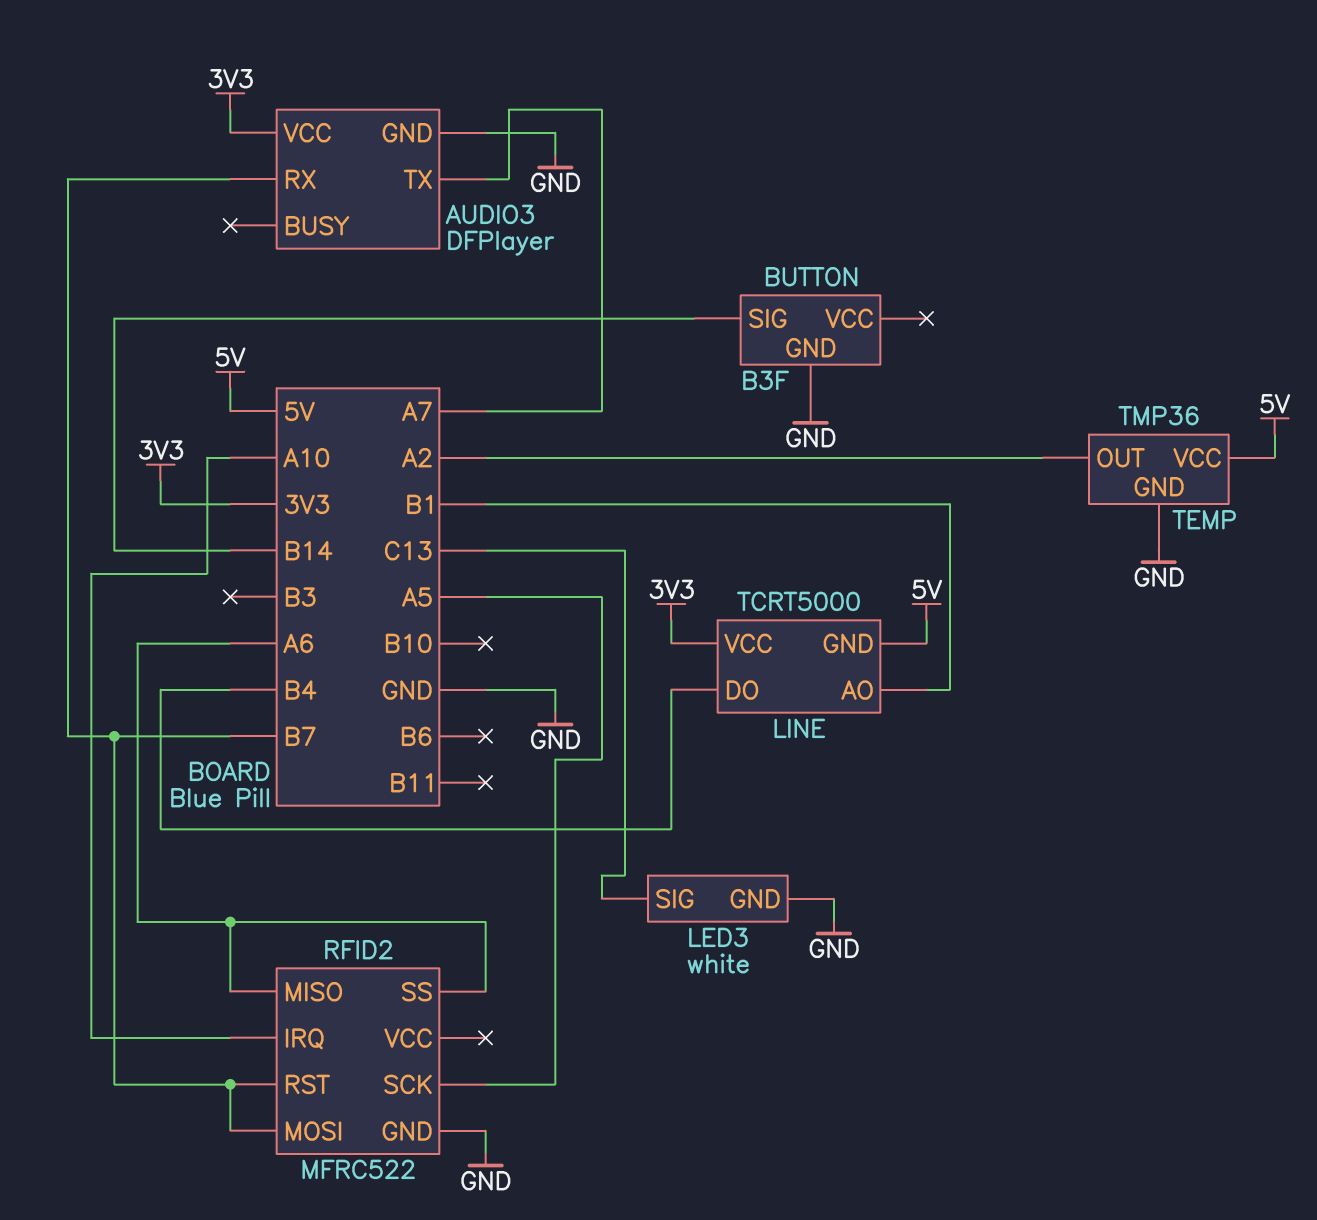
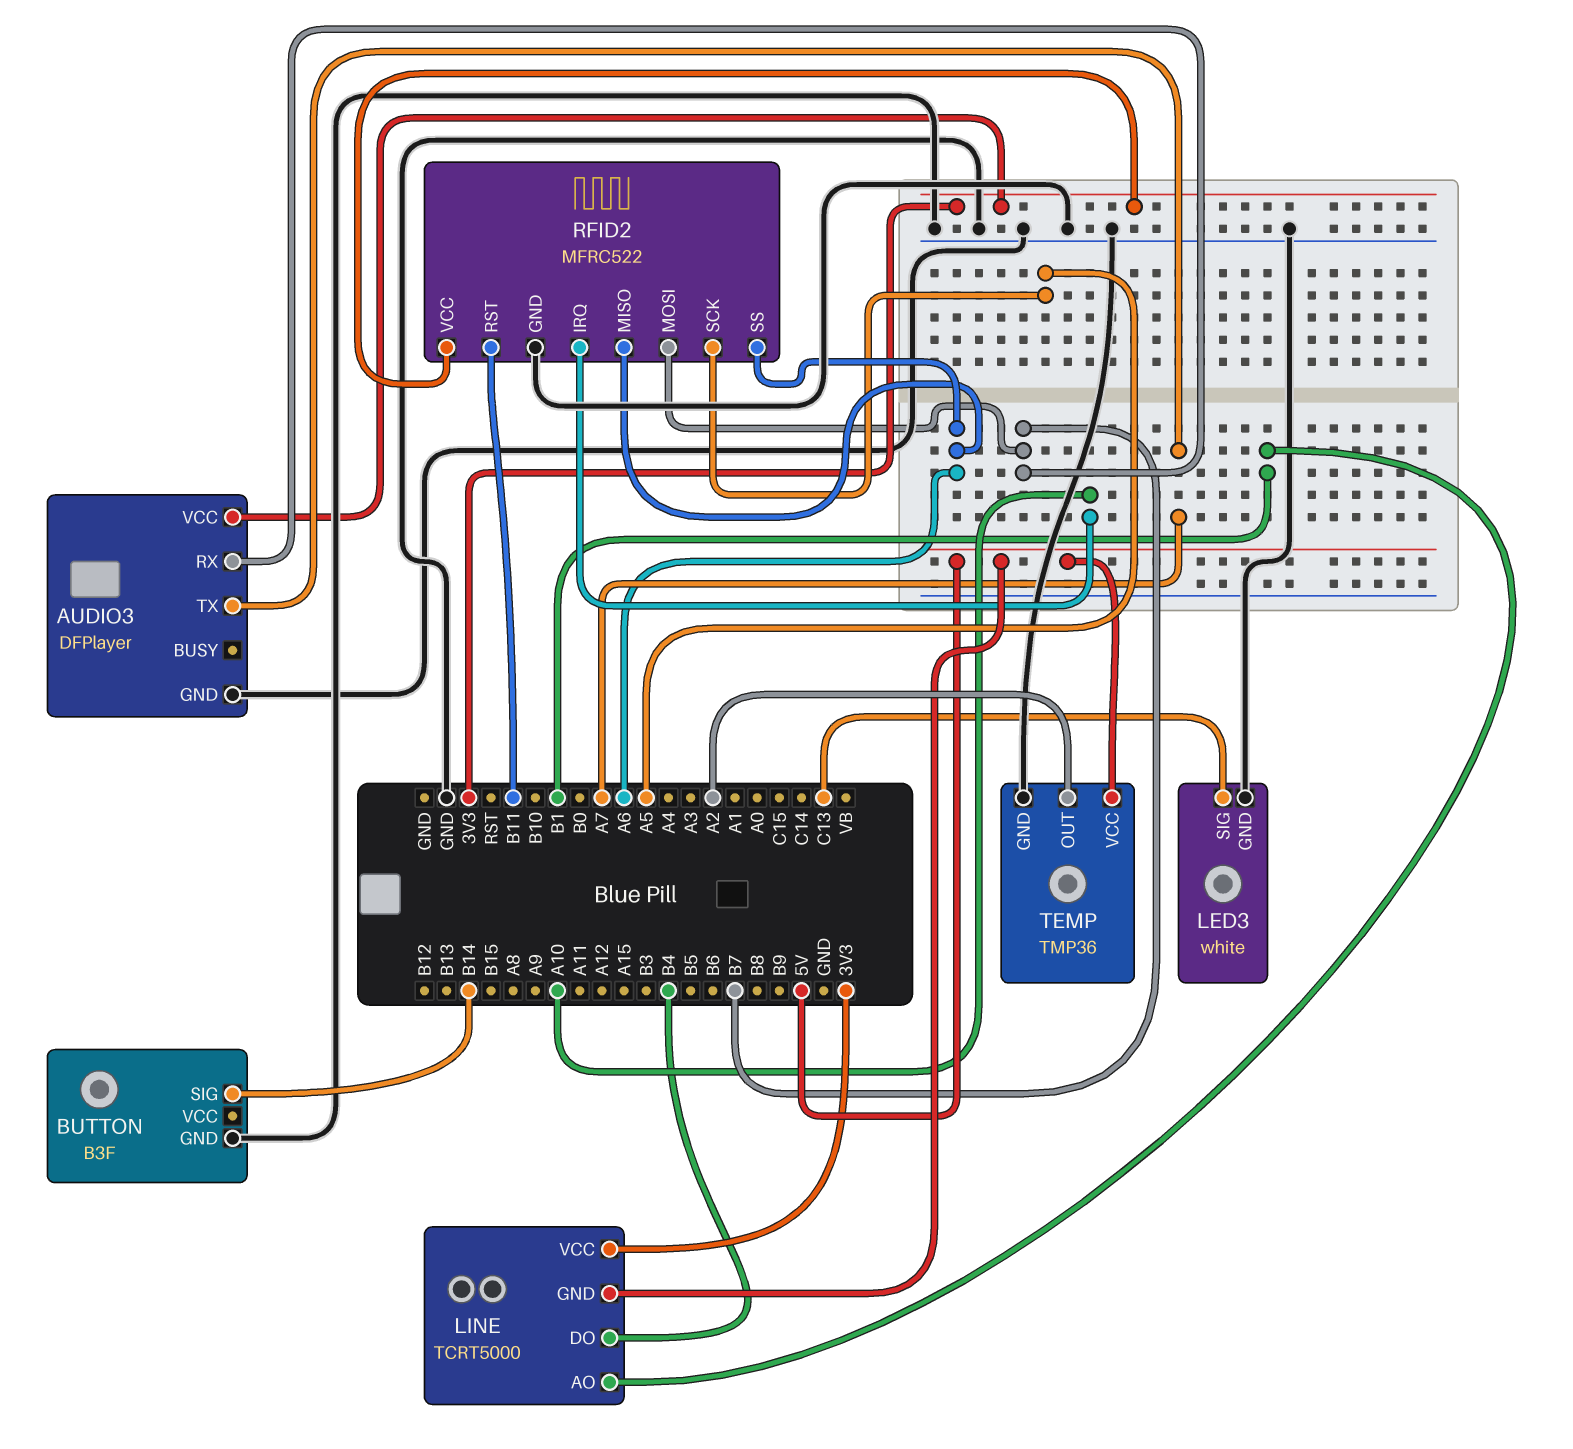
RFID2 pin RST: B7 -> B11
RFID2 pin VCC: none -> 3V3

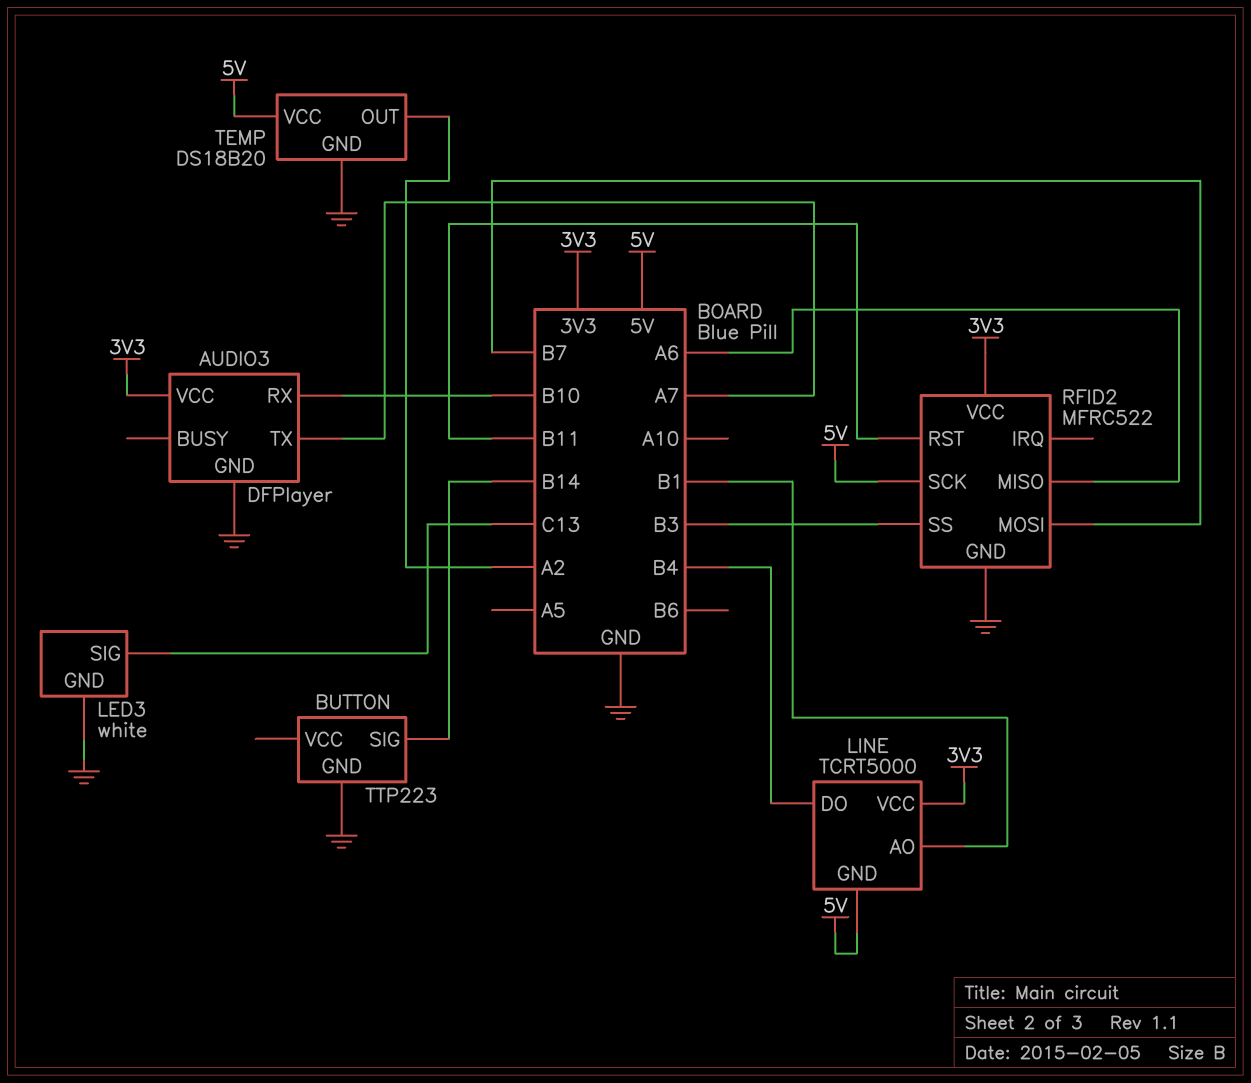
AUDIO3 pin RX: B7 -> B10
BUTTON: B3F -> TTP223
RFID2 pin IRQ: A10 -> none
RFID2 pin SCK: A5 -> 5V
RFID2 pin SS: A6 -> B3
TEMP: TMP36 -> DS18B20

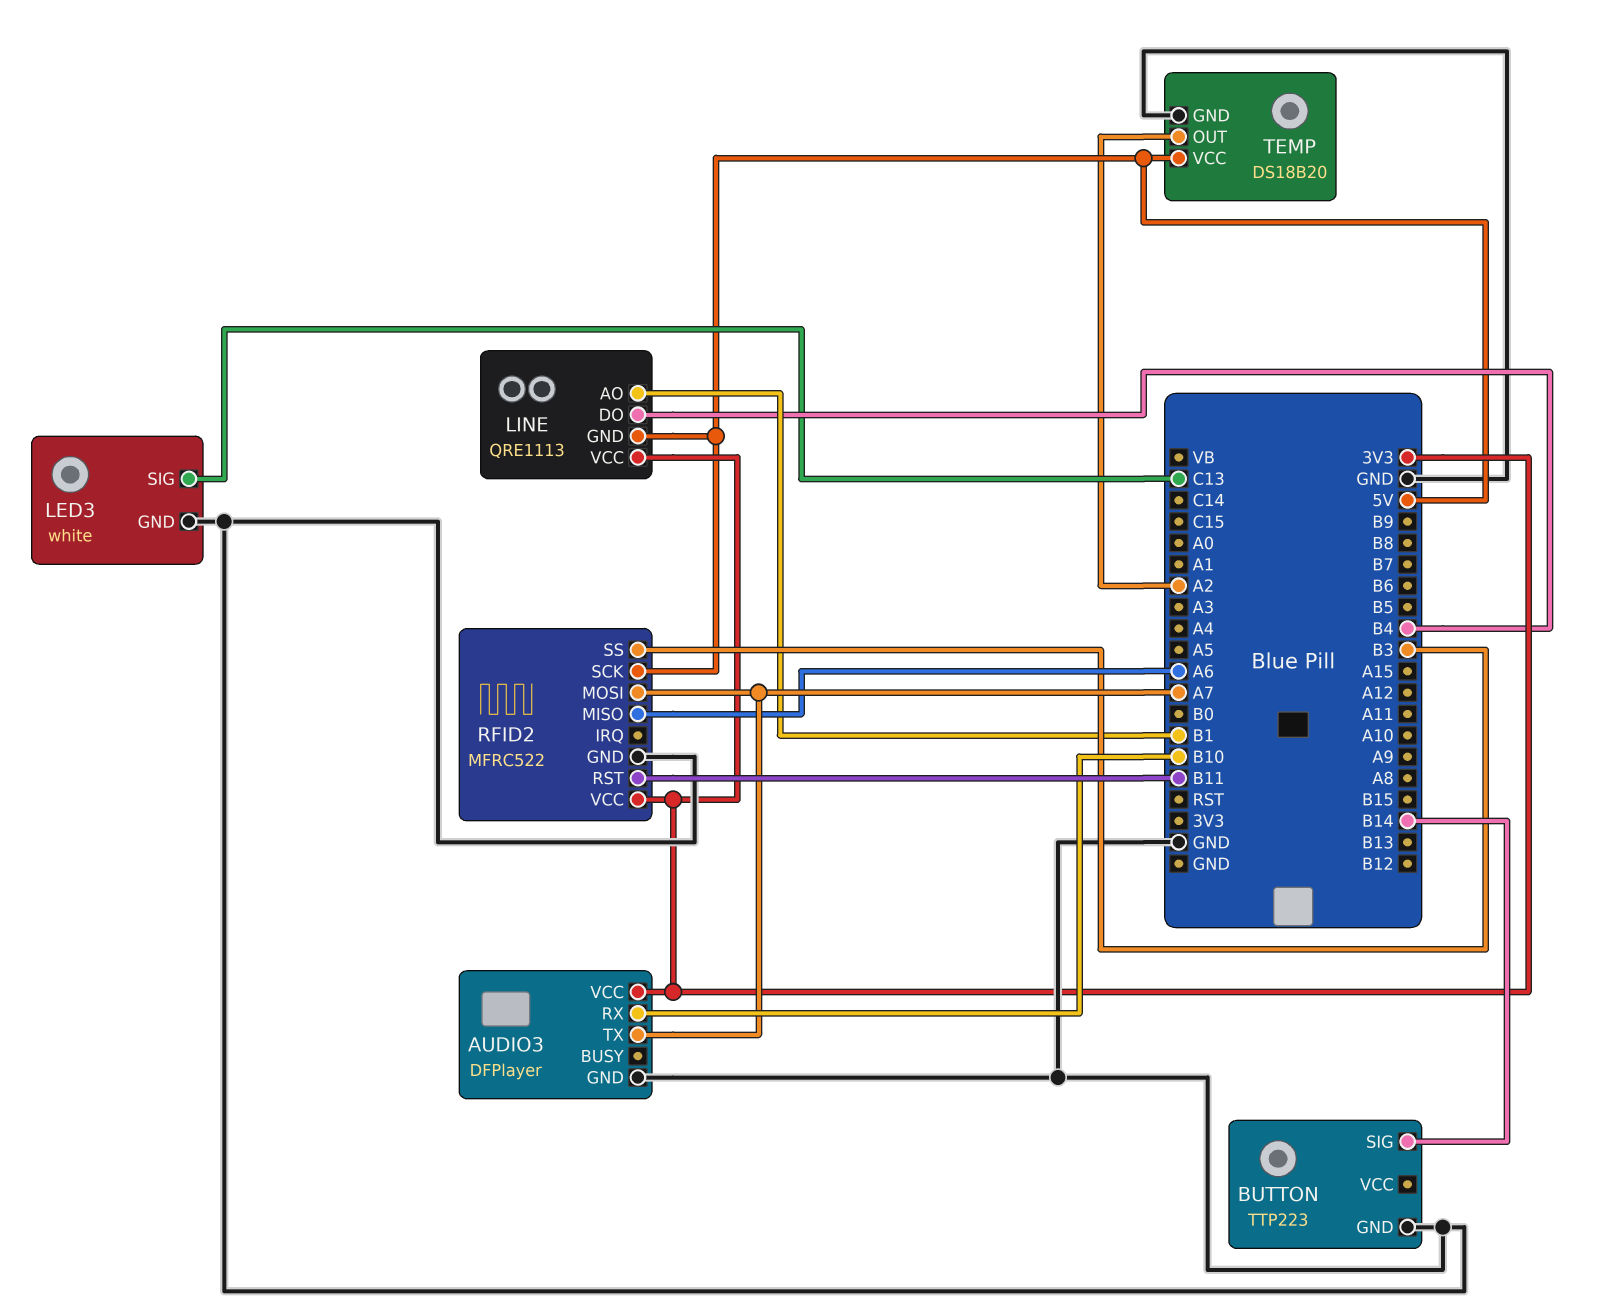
LINE: TCRT5000 -> QRE1113
RFID2 pin MOSI: B7 -> A7

